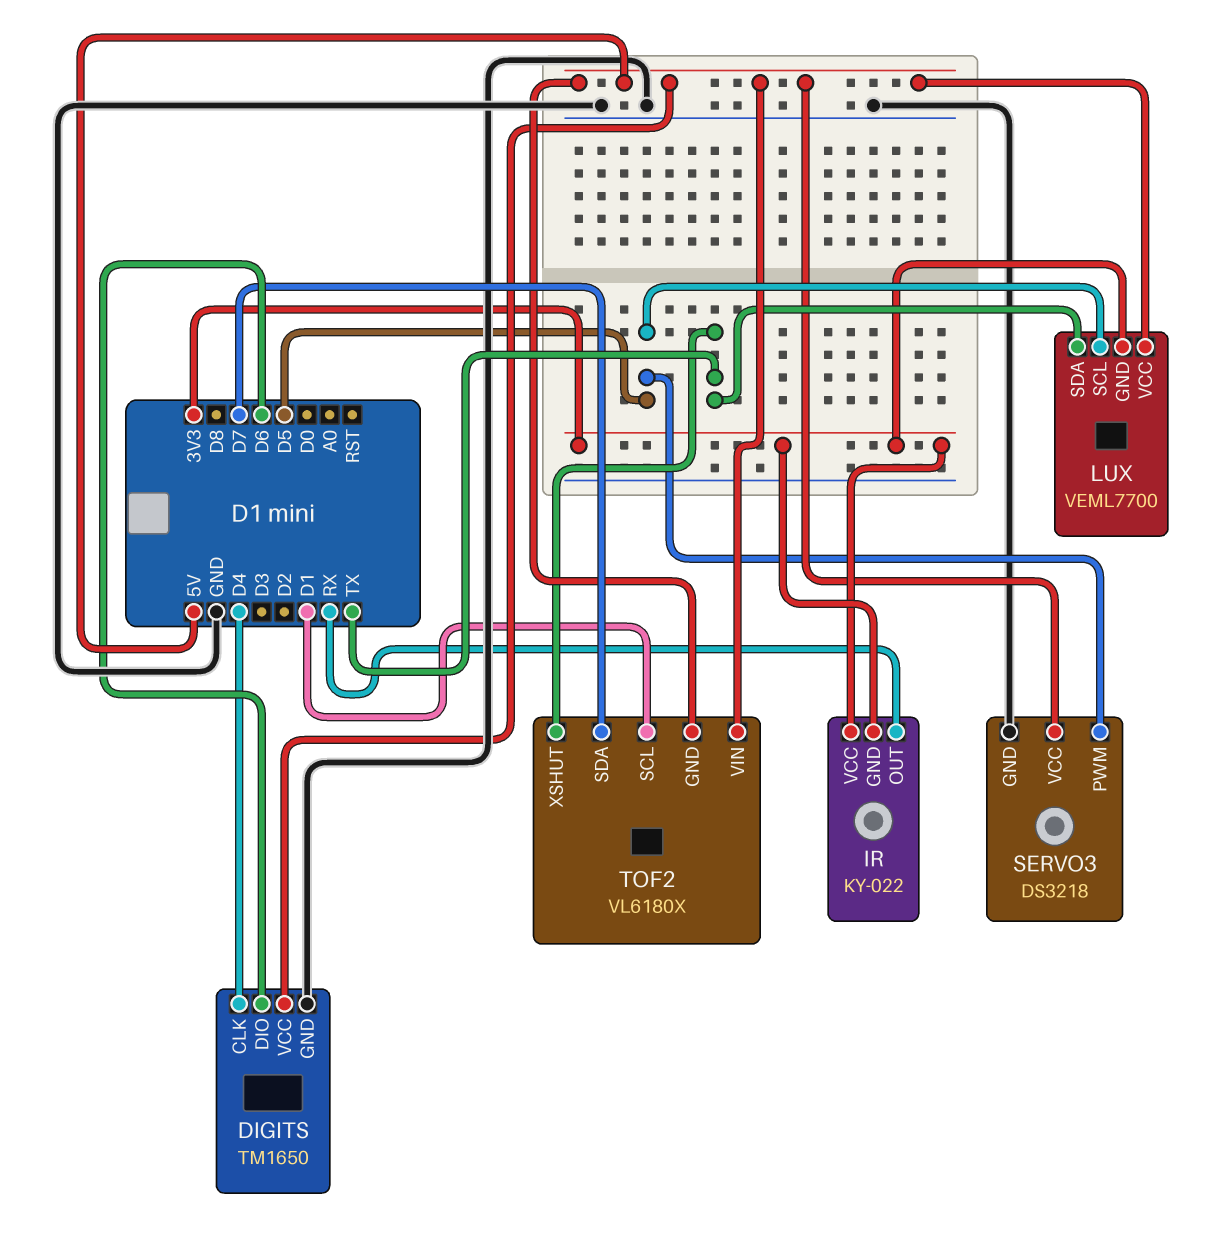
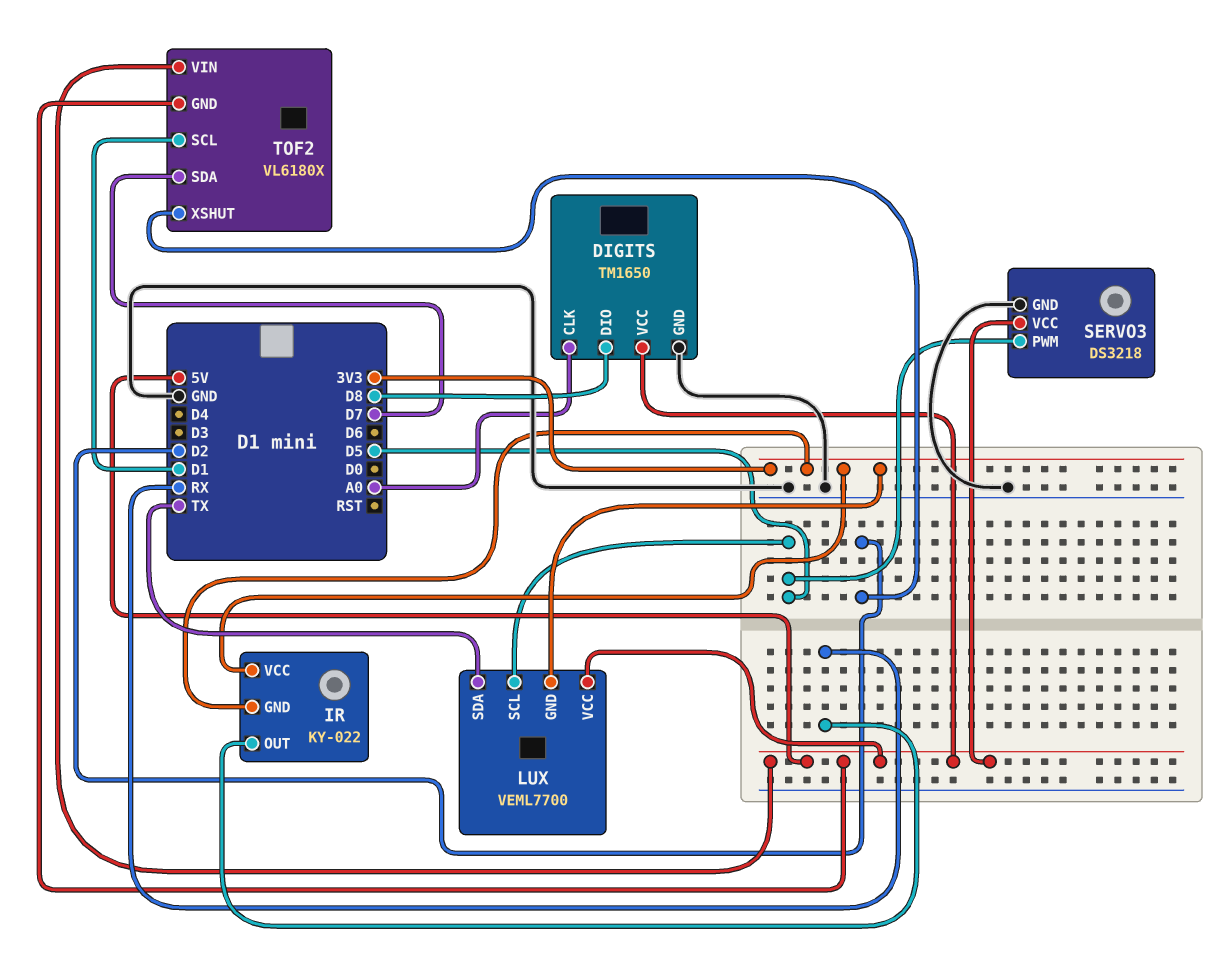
DIGITS pin CLK: D4 -> A0
DIGITS pin DIO: D6 -> D8
TOF2 pin XSHUT: TX -> D2

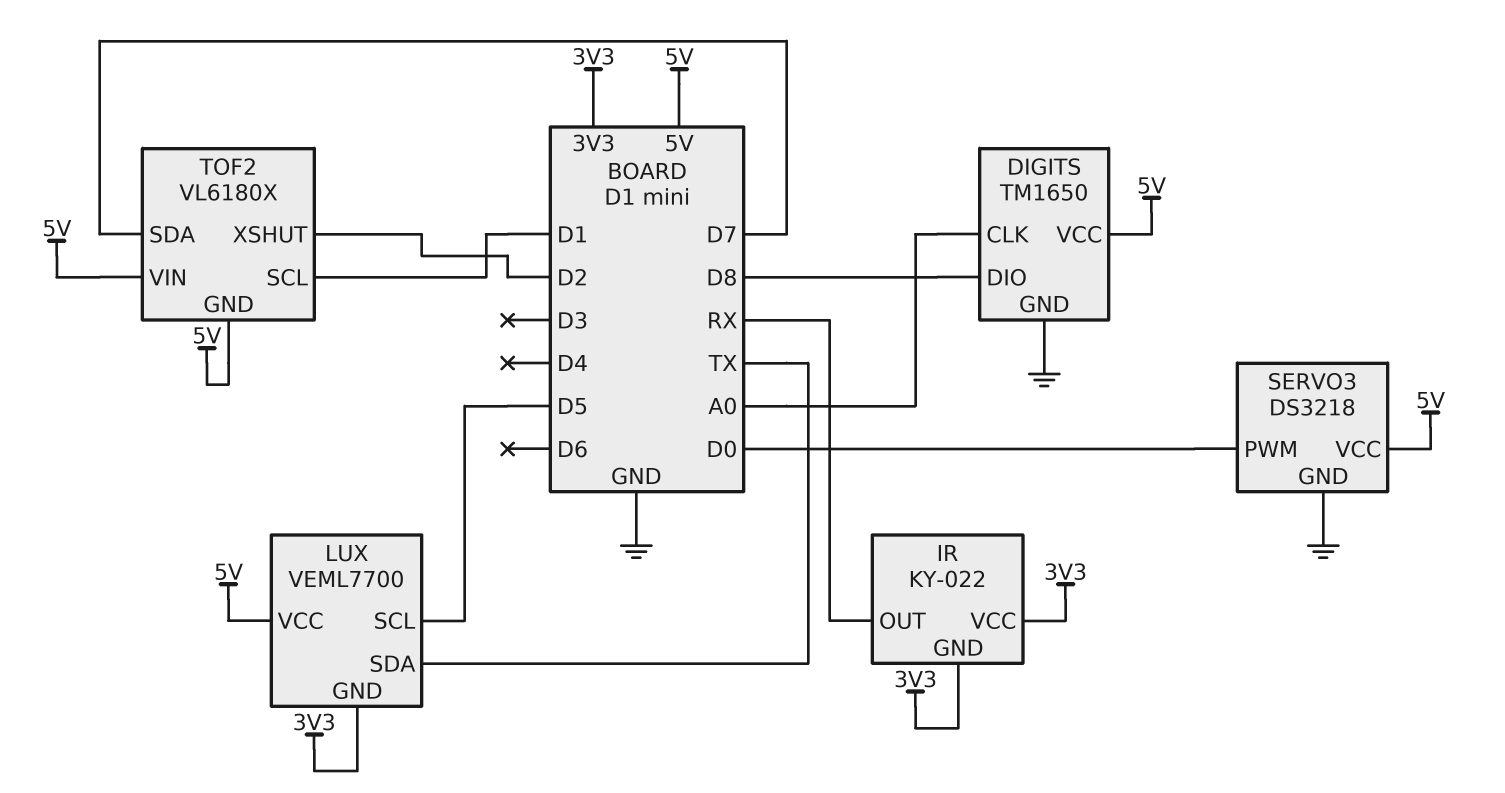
SERVO3 pin PWM: D5 -> D0

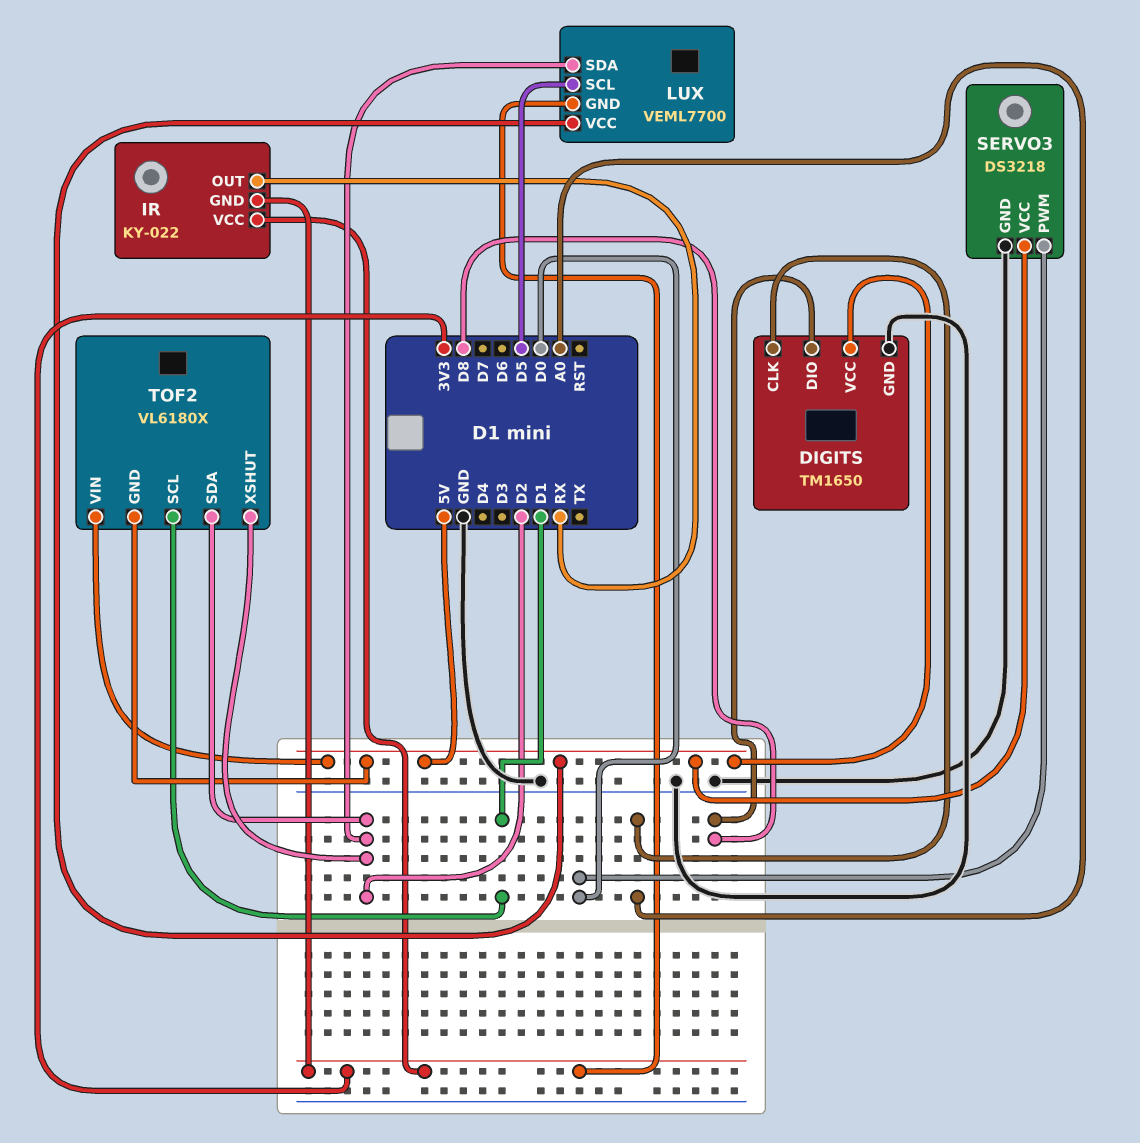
LUX pin SDA: TX -> D2
TOF2 pin SDA: D7 -> D2

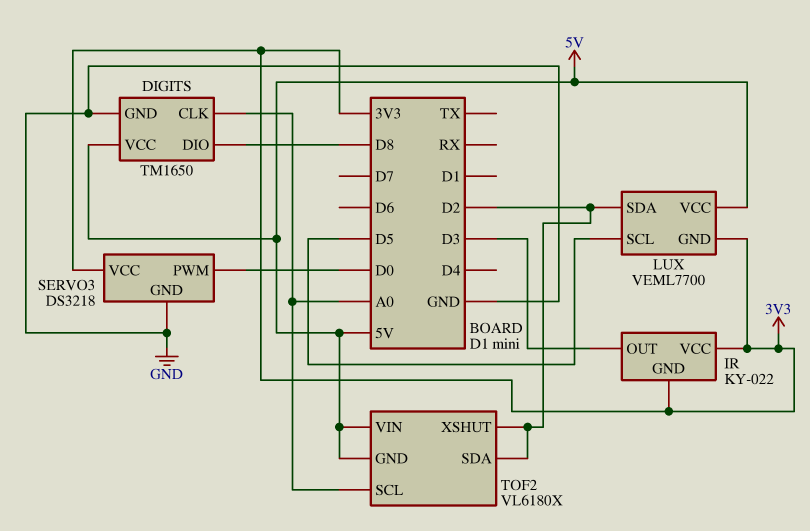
IR pin OUT: RX -> D3
SERVO3 pin VCC: 5V -> 3V3
TOF2 pin SCL: D1 -> A0

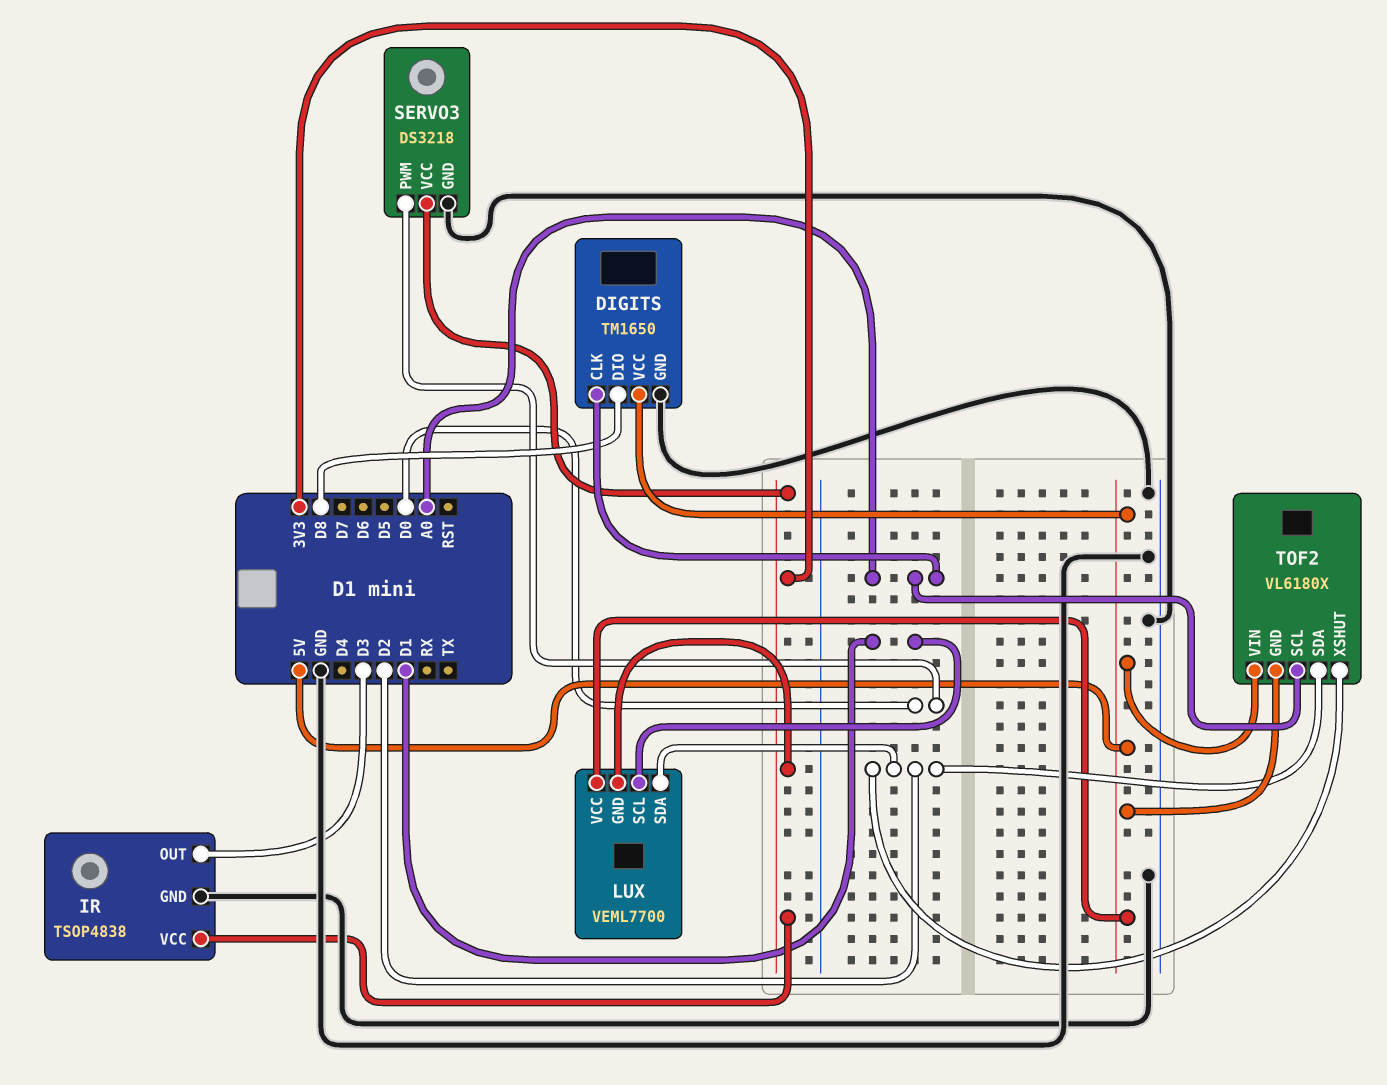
IR: KY-022 -> TSOP4838
IR pin GND: 3V3 -> GND
LUX pin SCL: D5 -> D1

